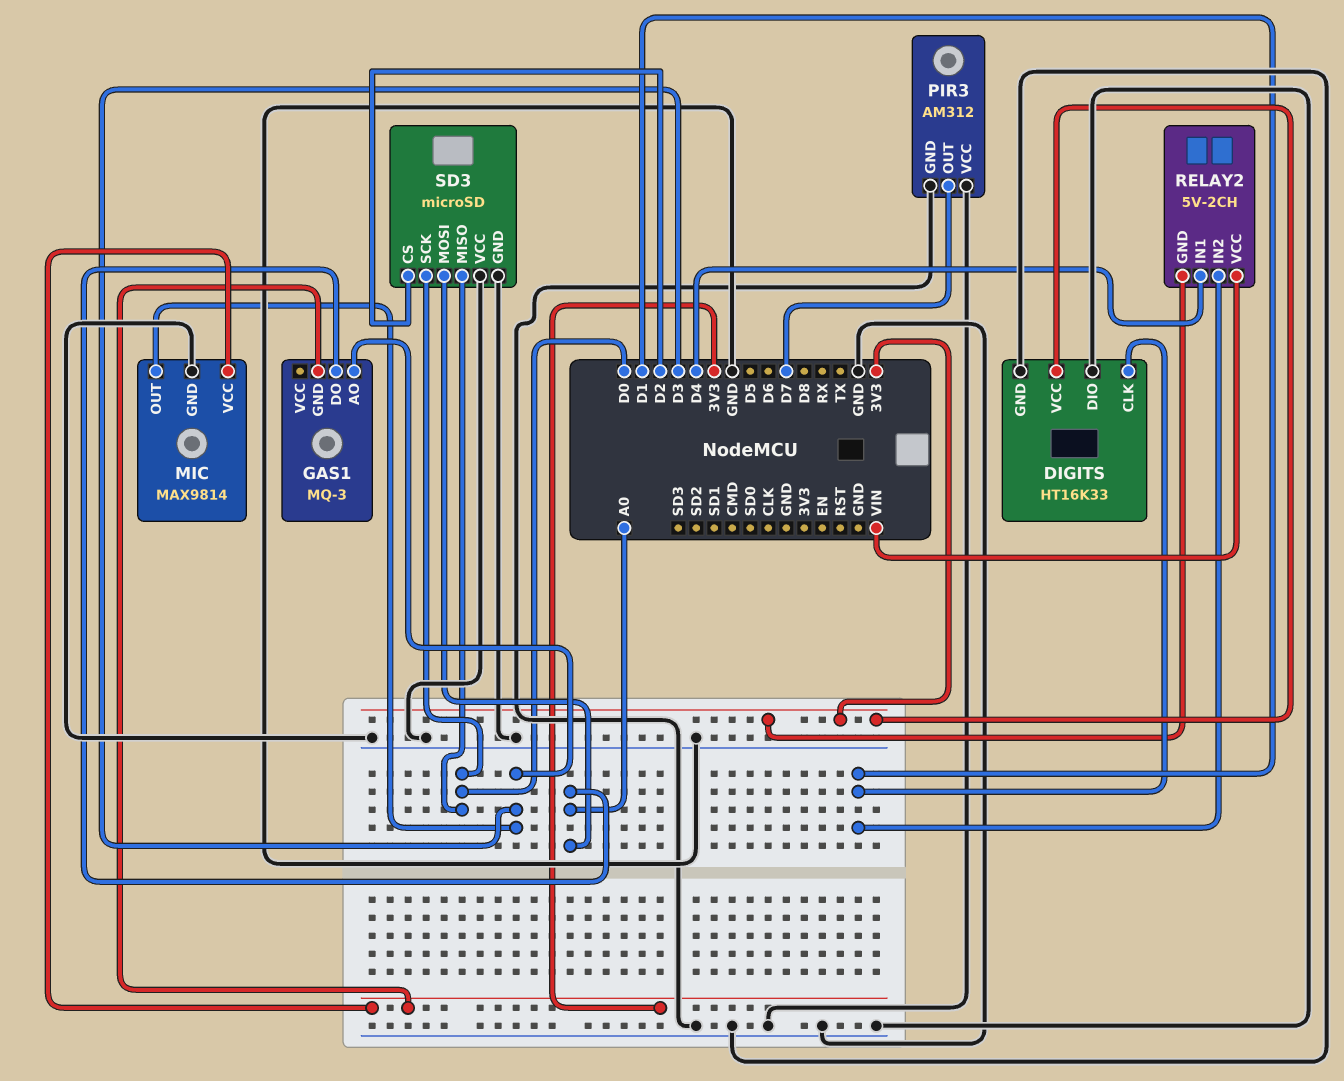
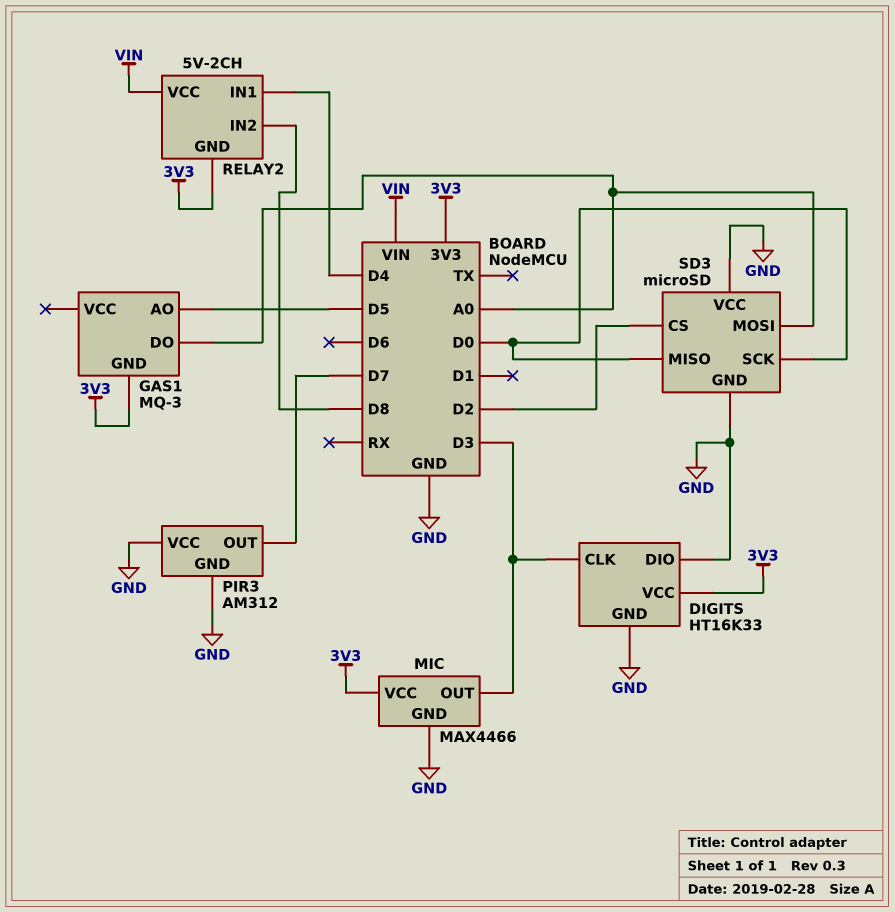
DIGITS pin CLK: D1 -> D3
GAS1 pin AO: D3 -> D5
MIC: MAX9814 -> MAX4466
RELAY2 pin IN2: D1 -> D8

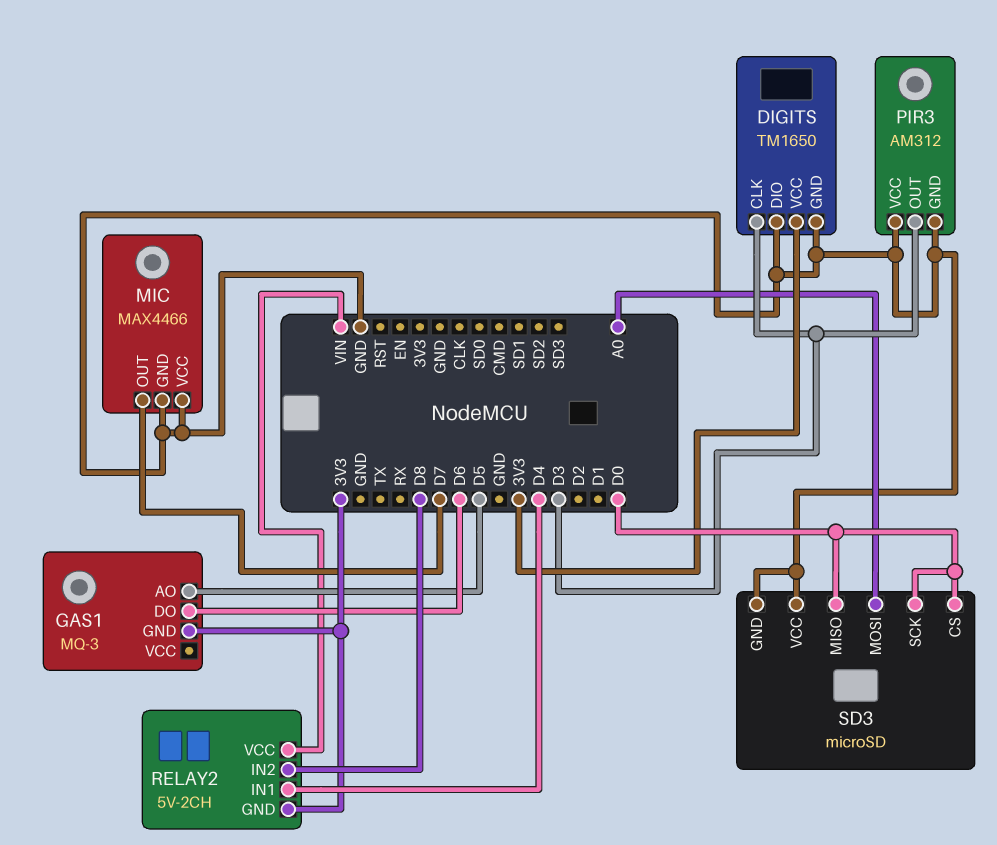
DIGITS: HT16K33 -> TM1650
GAS1 pin DO: A0 -> D6
MIC pin OUT: D3 -> D7
MIC pin VCC: 3V3 -> GND
PIR3 pin OUT: D7 -> D3
SD3 pin CS: D2 -> D0

